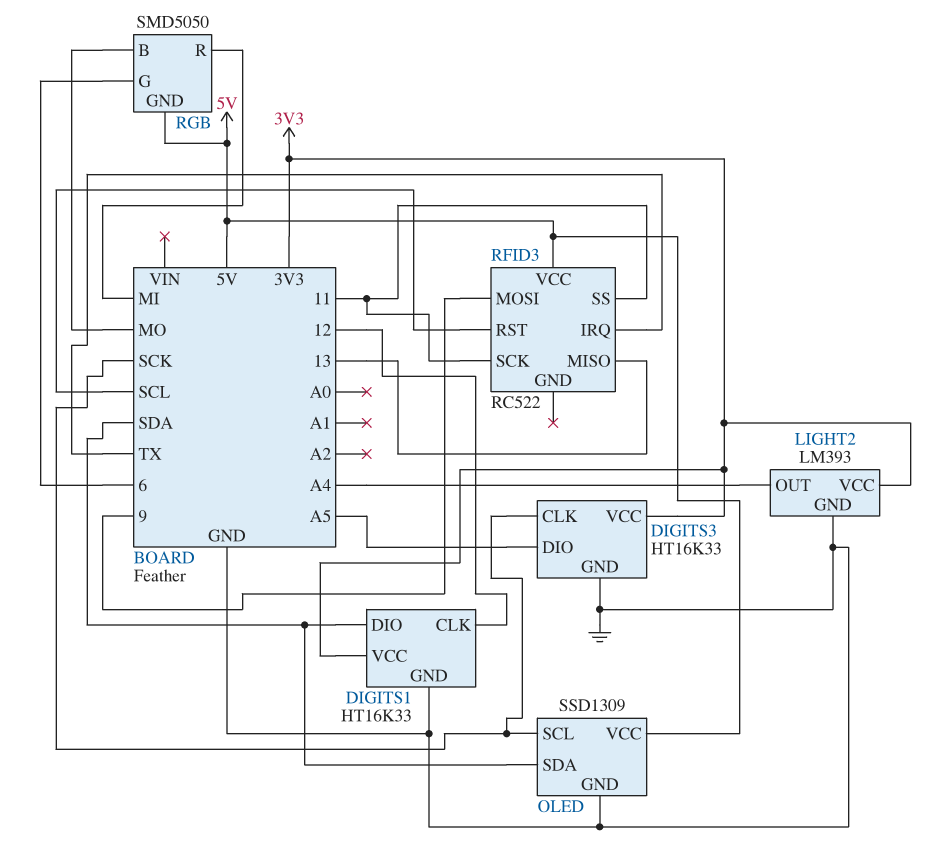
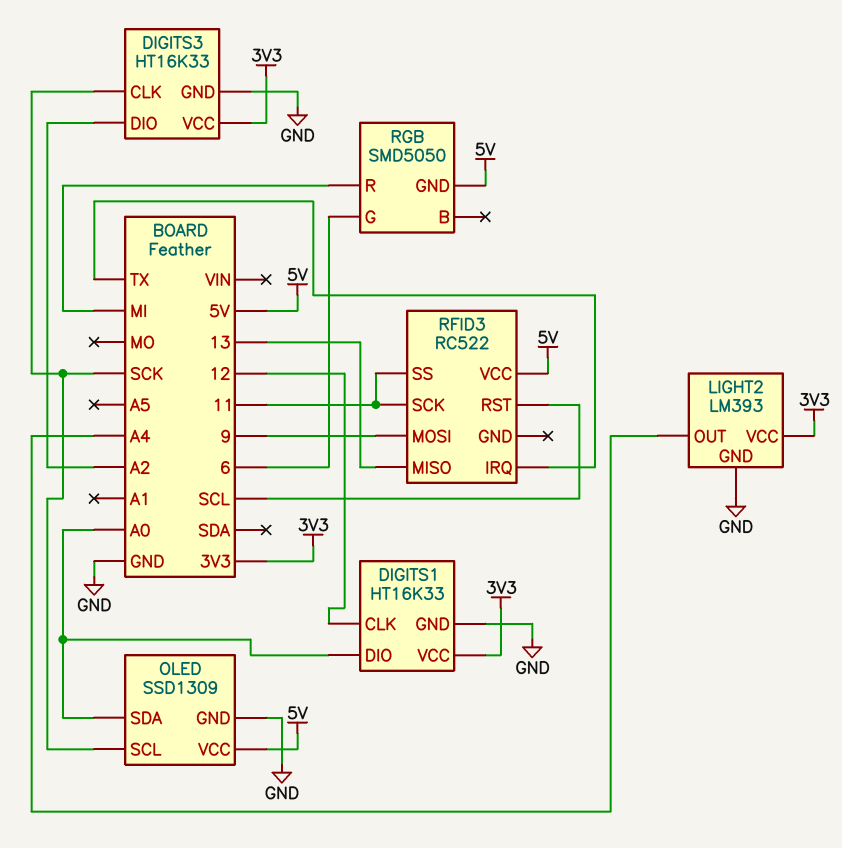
DIGITS1 pin DIO: SDA -> A0
DIGITS3 pin DIO: A5 -> A2
OLED pin SDA: SDA -> A0
RGB pin B: MO -> none

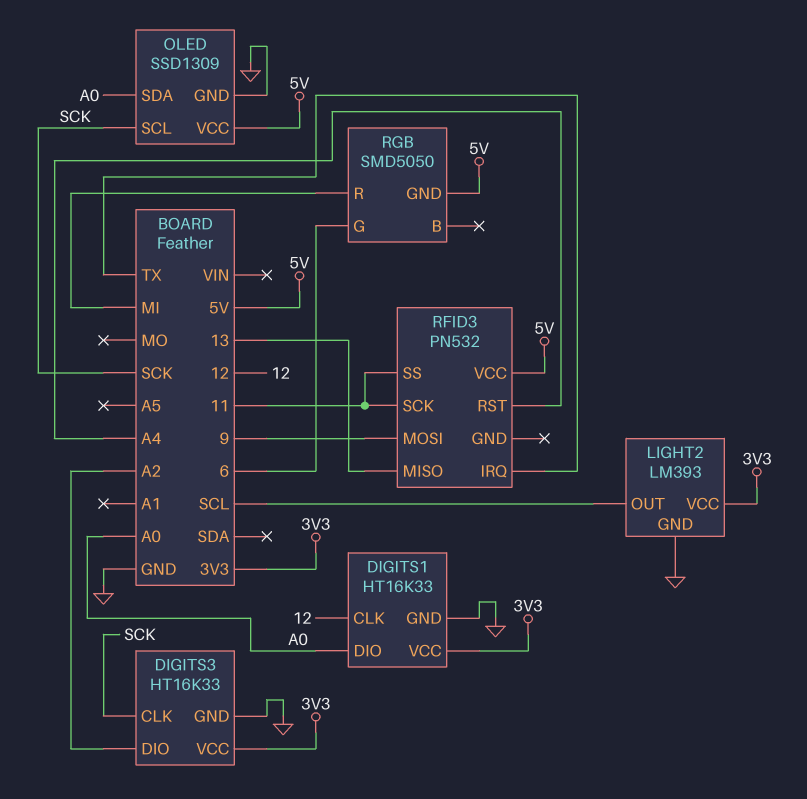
LIGHT2 pin OUT: A4 -> SCL
RFID3: RC522 -> PN532
RFID3 pin RST: SCL -> A4

